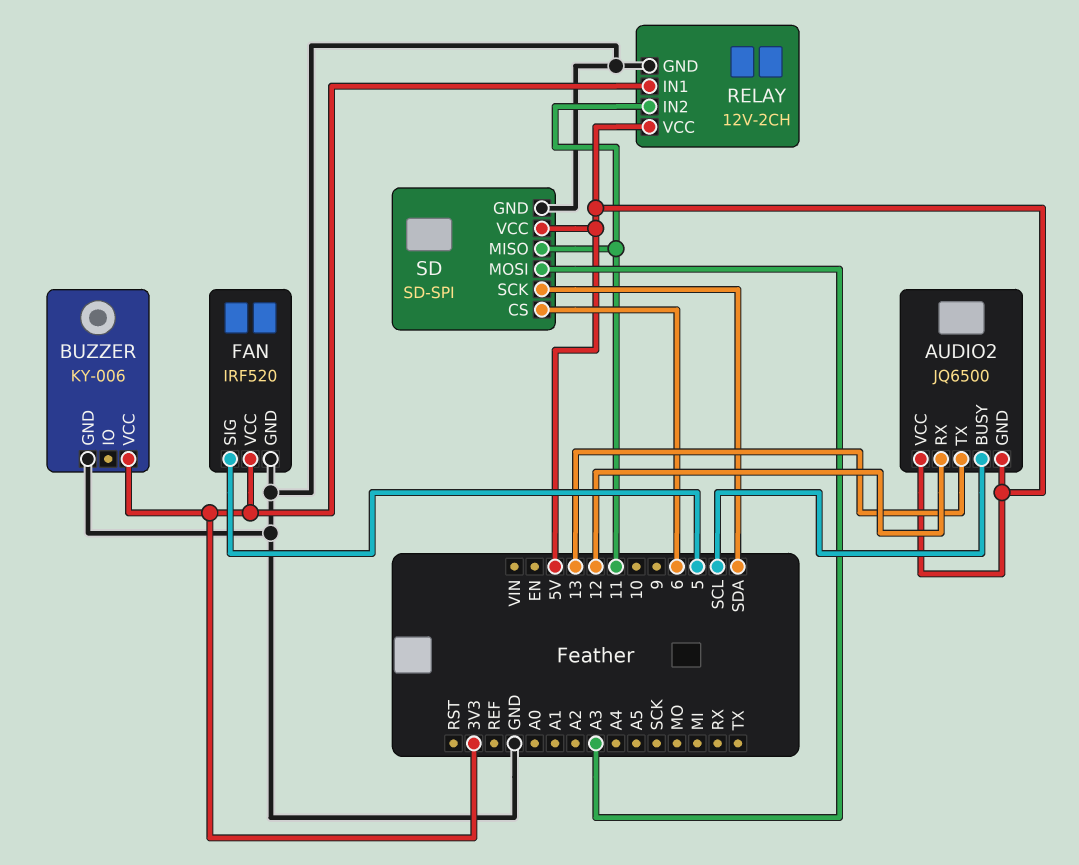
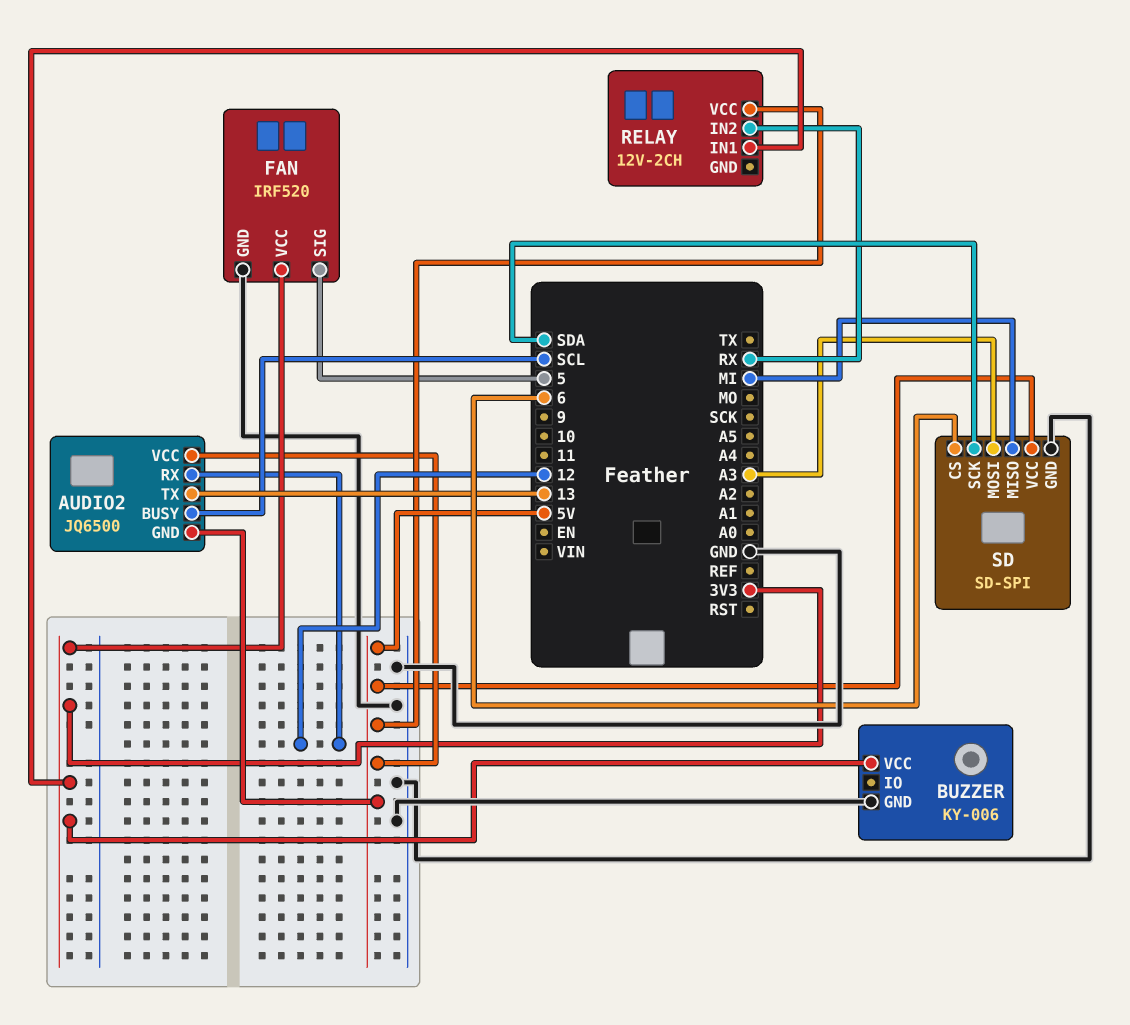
RELAY pin GND: GND -> none
RELAY pin IN2: 11 -> RX
SD pin MISO: 11 -> MI

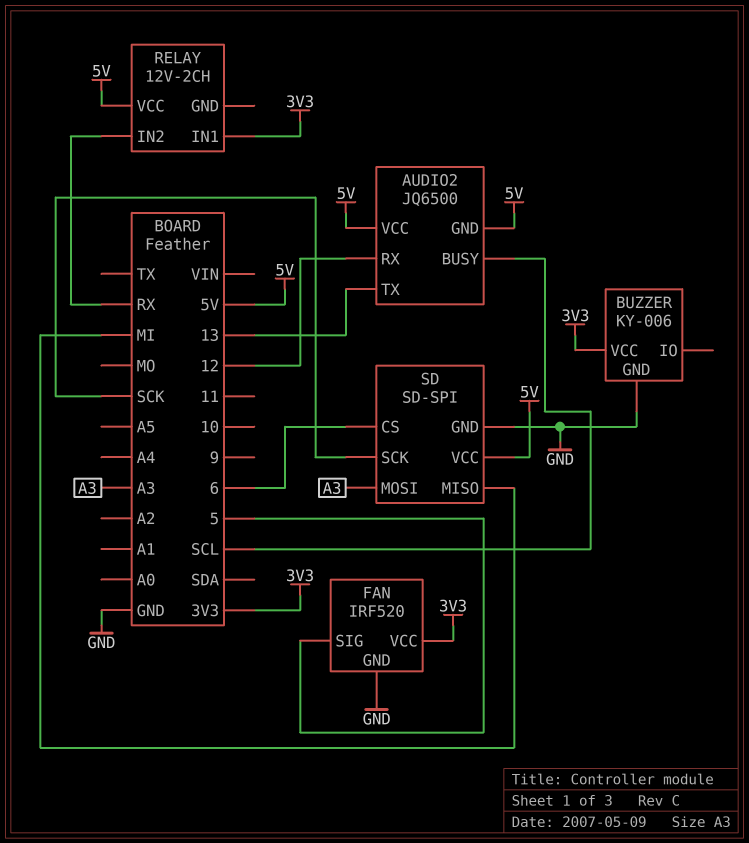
SD pin SCK: SDA -> SCK

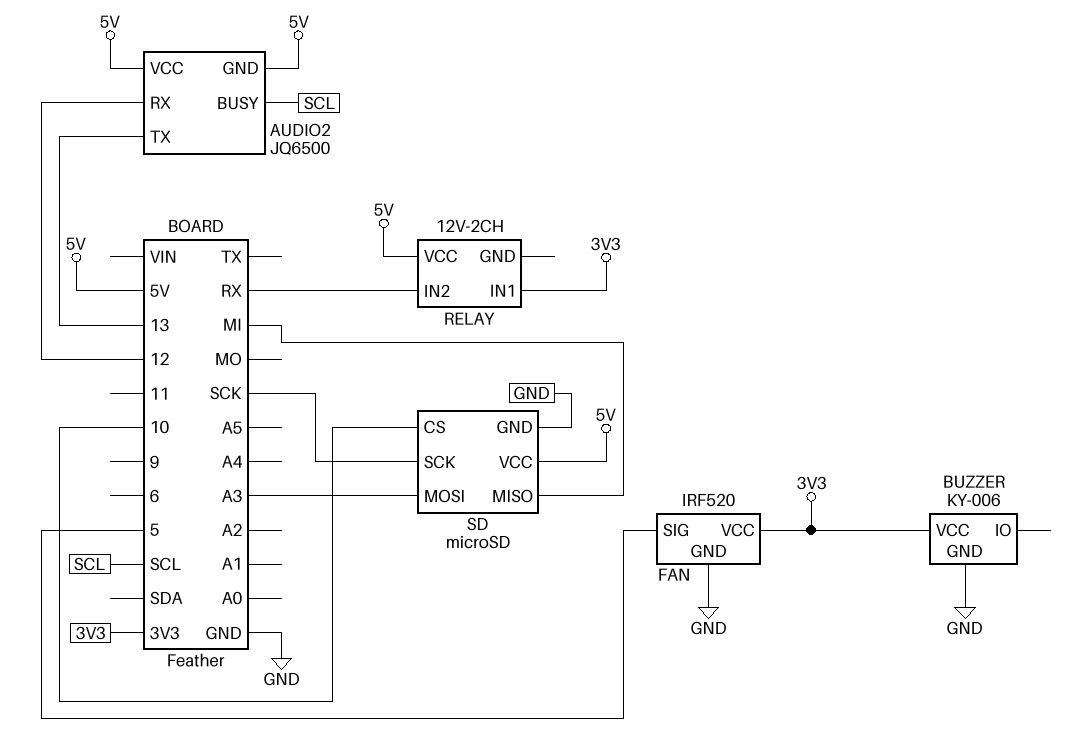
SD: SD-SPI -> microSD
SD pin CS: 6 -> 10

